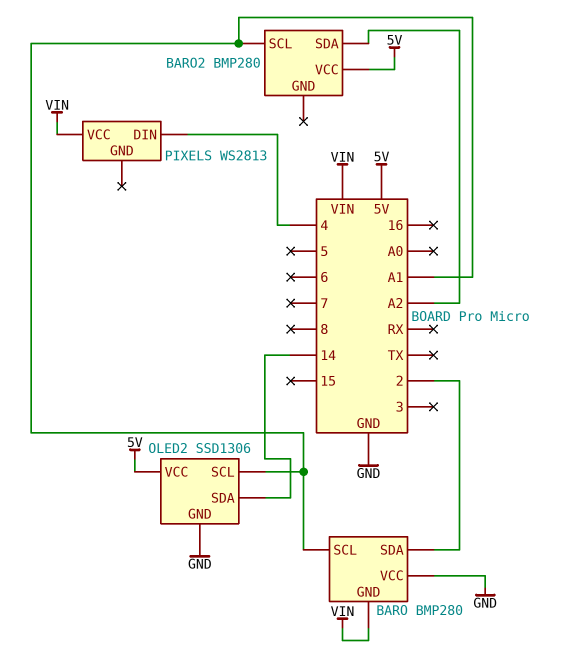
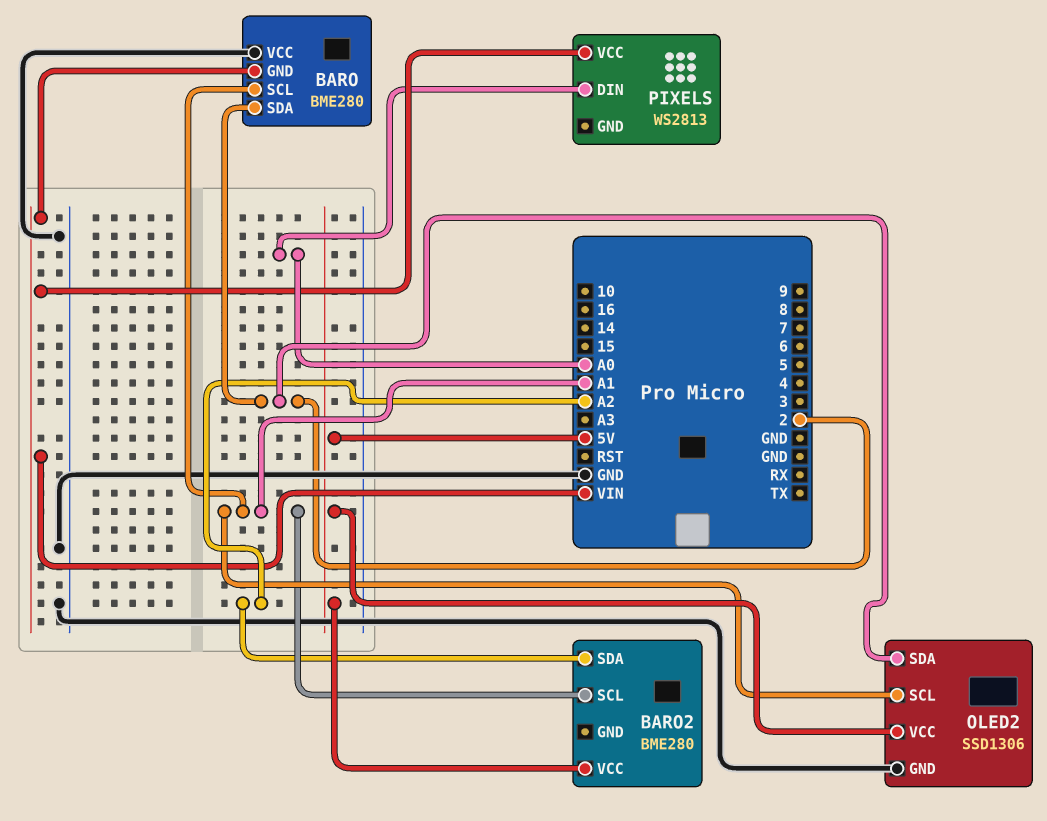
BARO: BMP280 -> BME280
BARO2: BMP280 -> BME280
OLED2 pin SDA: 14 -> 2
PIXELS pin DIN: 4 -> A0

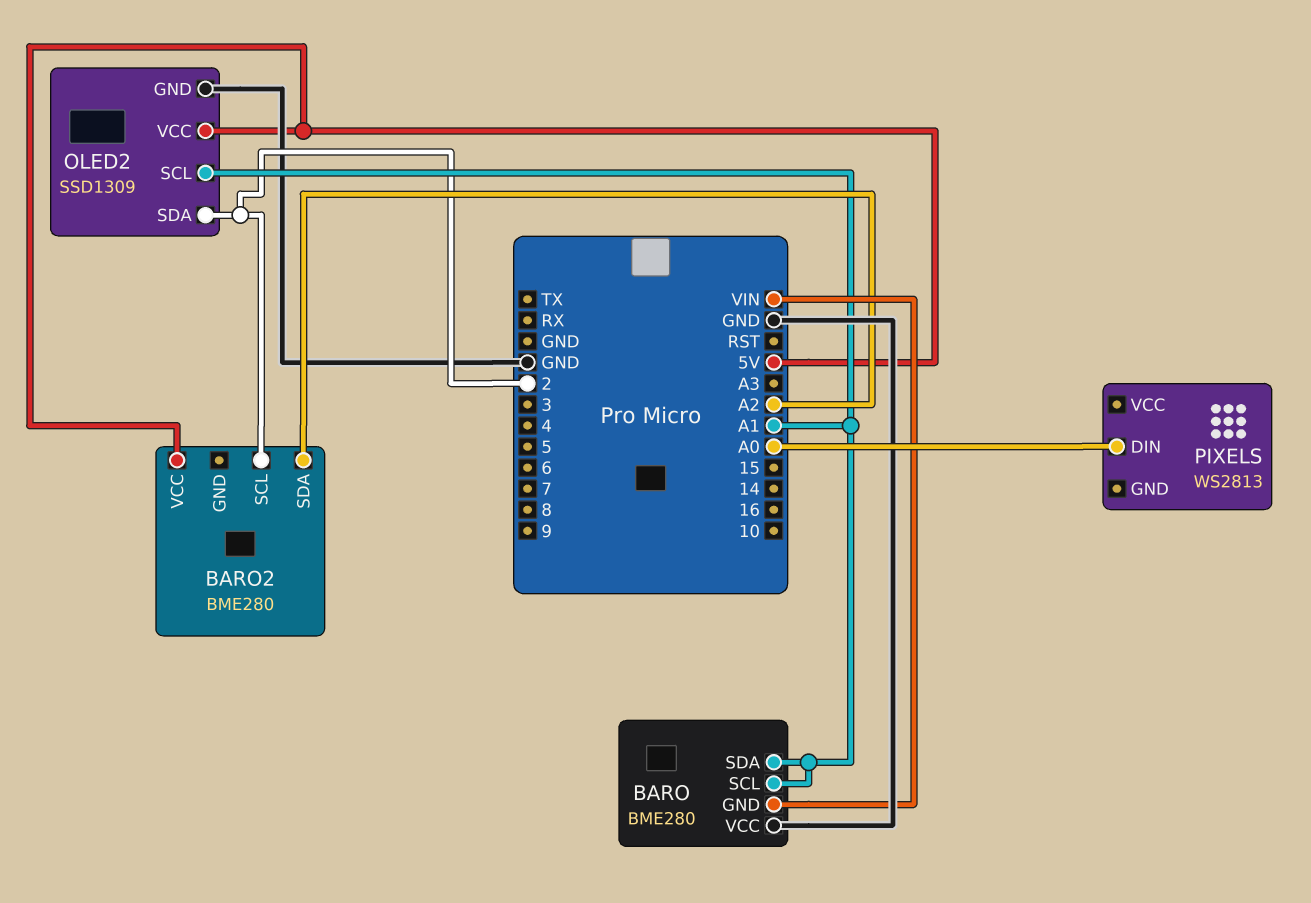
BARO pin SDA: 2 -> A1
BARO2 pin SCL: A1 -> 2
OLED2: SSD1306 -> SSD1309
PIXELS pin VCC: VIN -> none

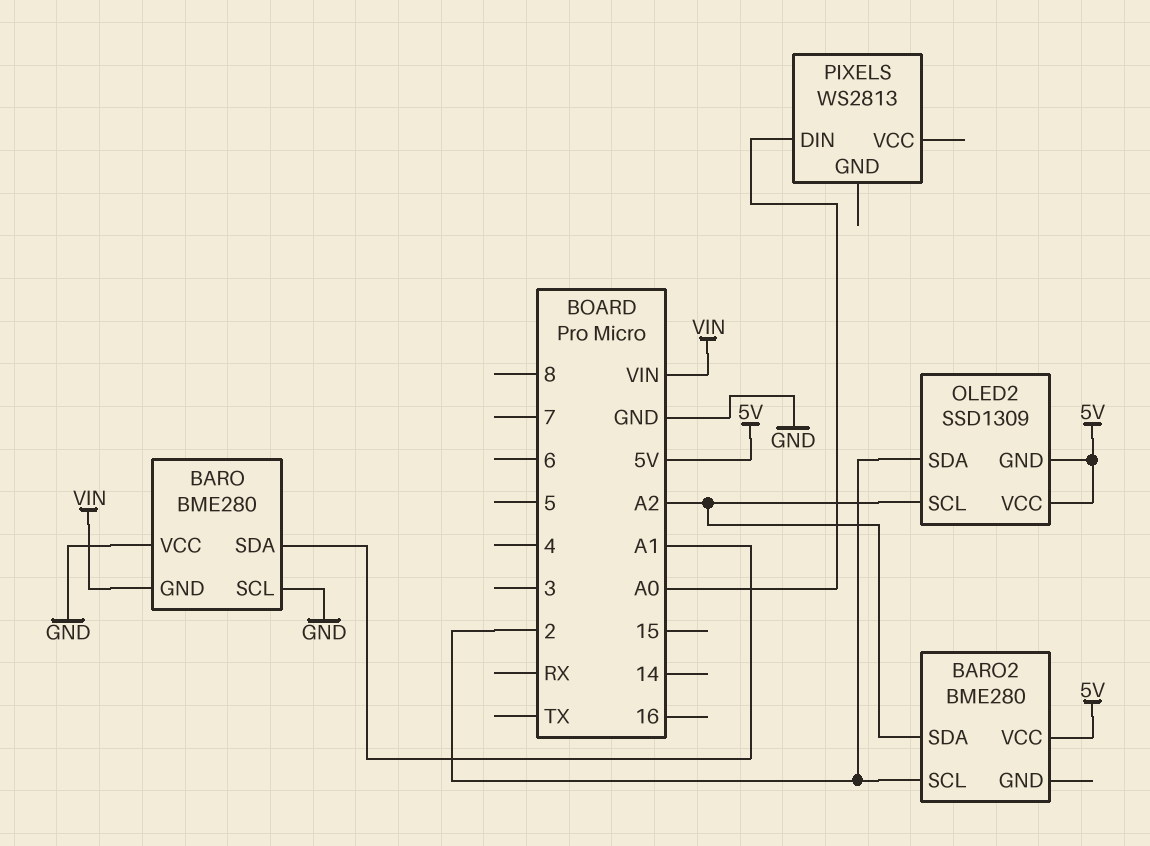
BARO pin SCL: A1 -> GND
OLED2 pin GND: GND -> 5V
OLED2 pin SCL: A1 -> A2

